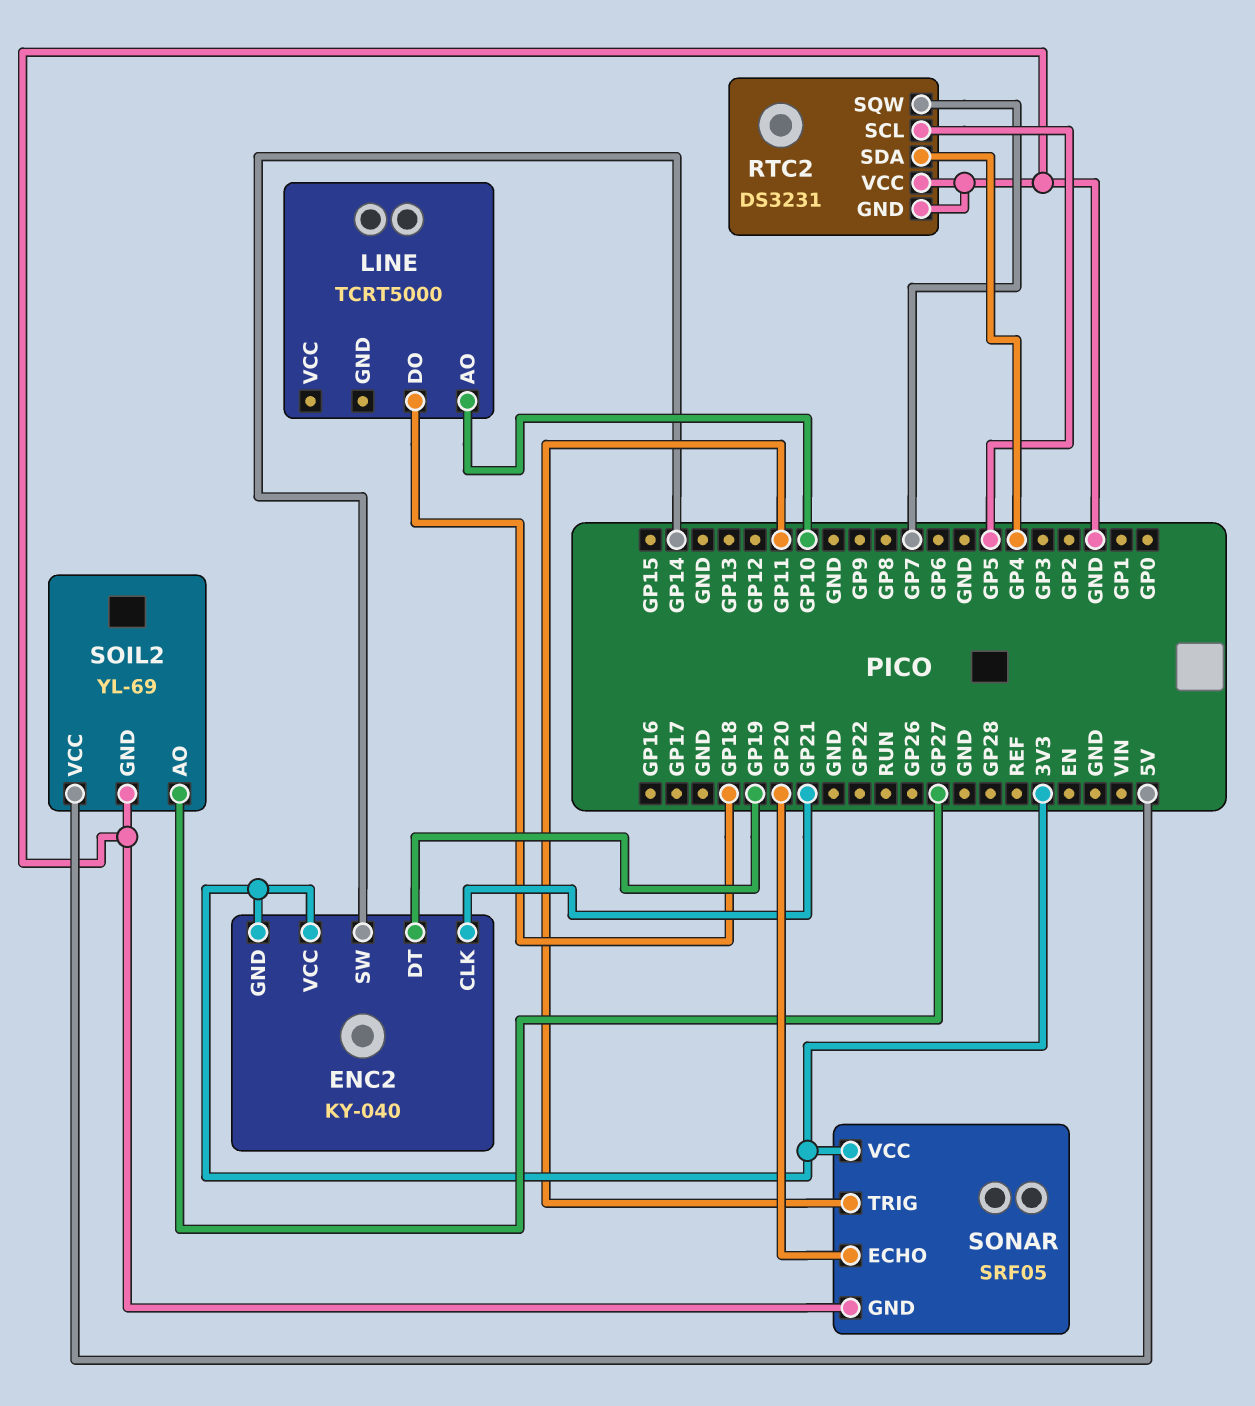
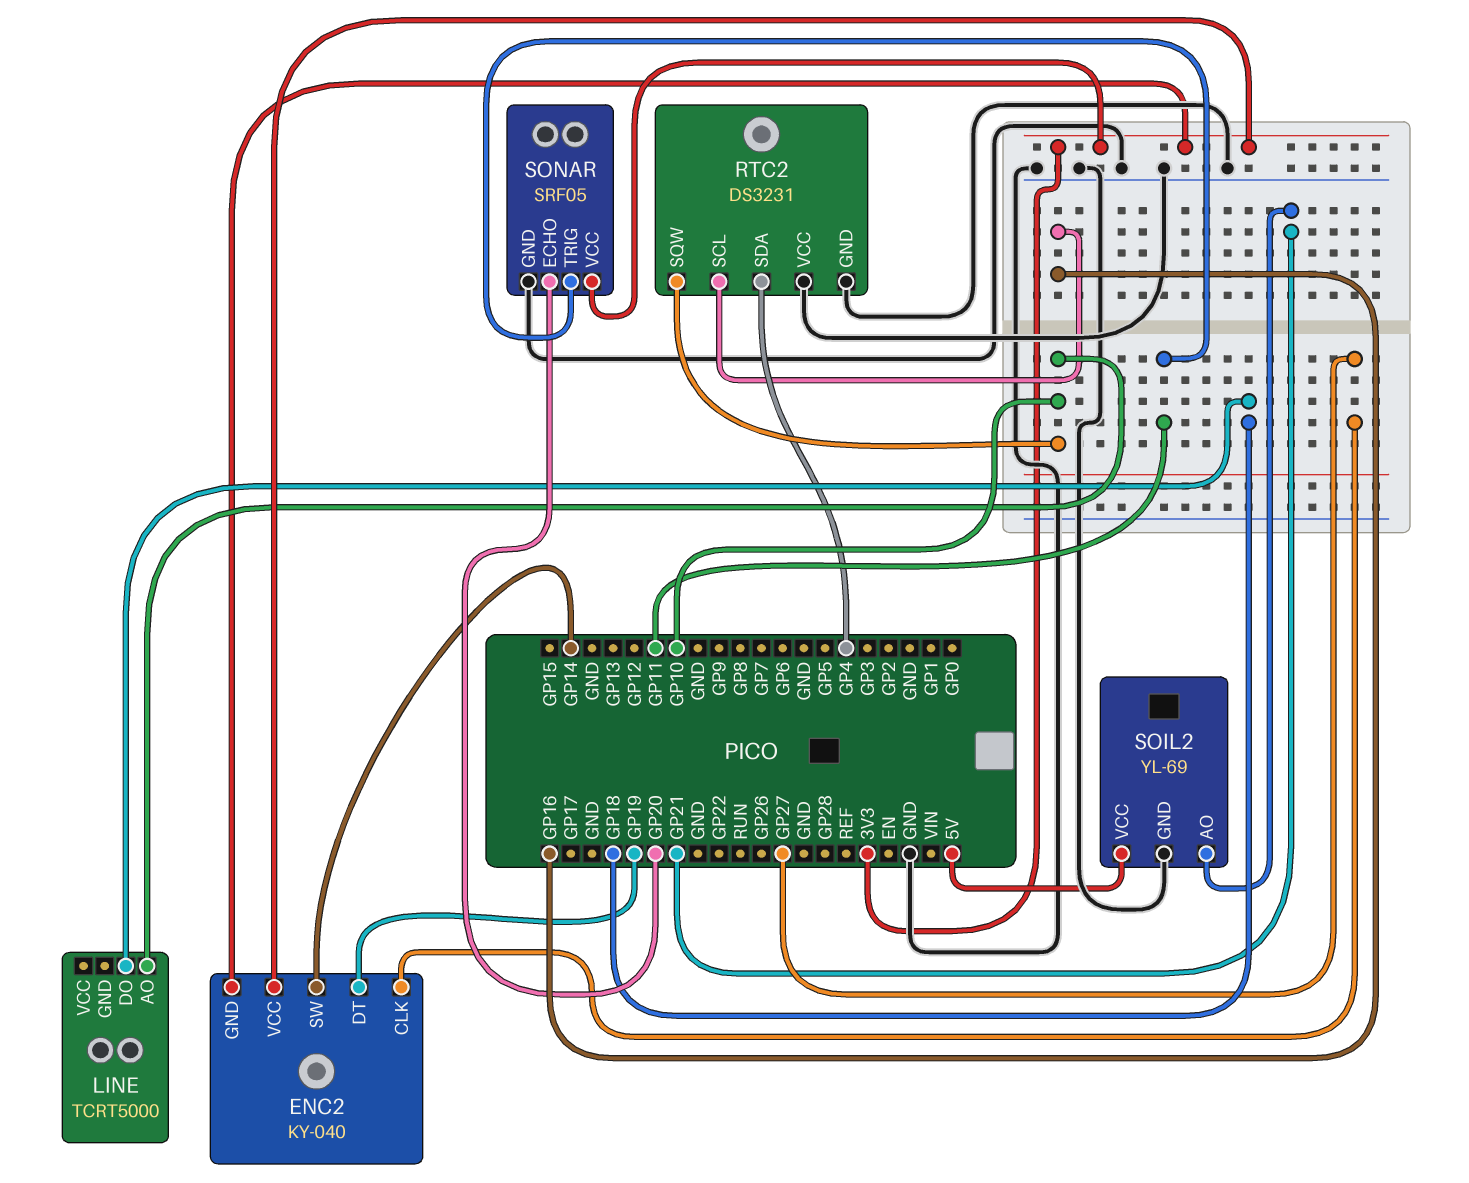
ENC2 pin CLK: GP21 -> GP27
RTC2 pin SCL: GP5 -> GP16
RTC2 pin SQW: GP7 -> GP10
SOIL2 pin AO: GP27 -> GP21

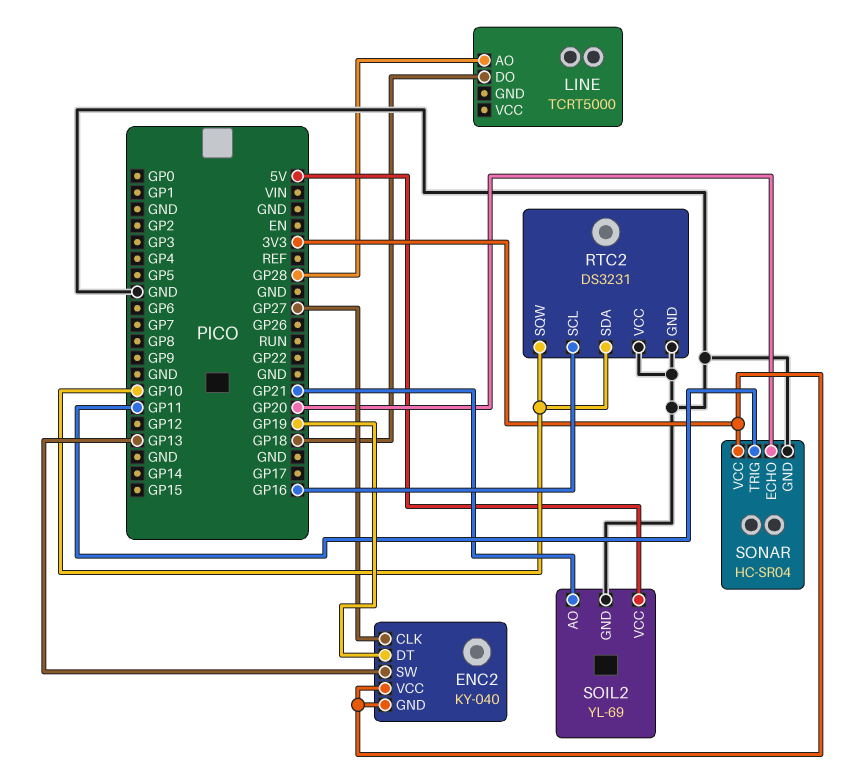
ENC2 pin SW: GP14 -> GP13
LINE pin AO: GP10 -> GP28
RTC2 pin SDA: GP4 -> GP10
SONAR: SRF05 -> HC-SR04

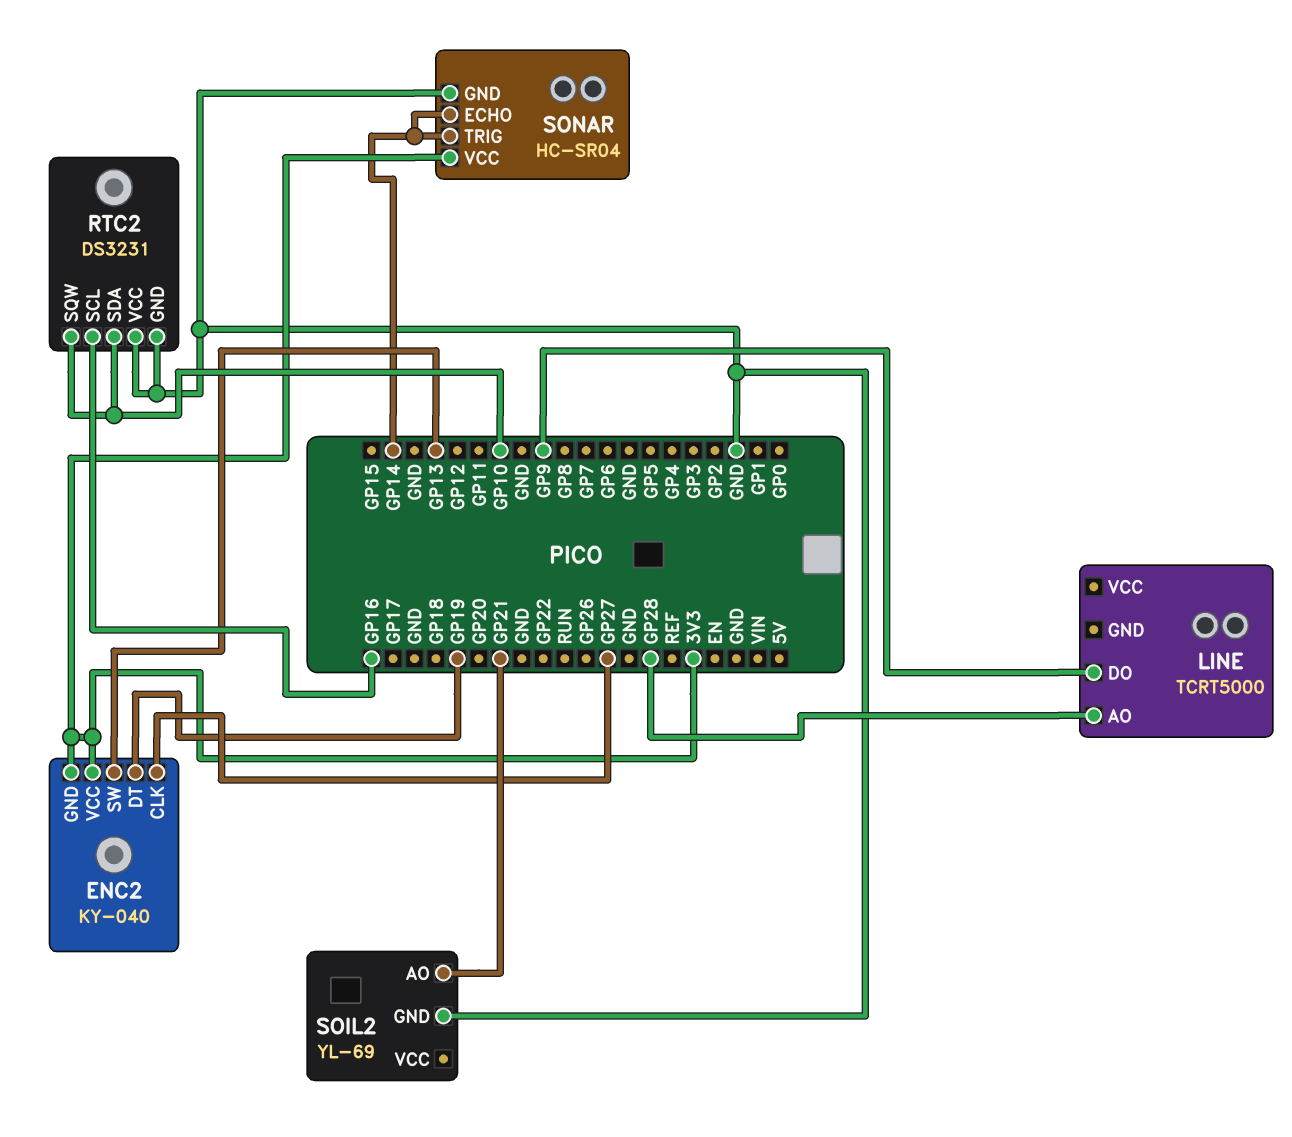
LINE pin DO: GP18 -> GP9
SOIL2 pin VCC: 5V -> none
SONAR pin ECHO: GP20 -> GP14
SONAR pin TRIG: GP11 -> GP14

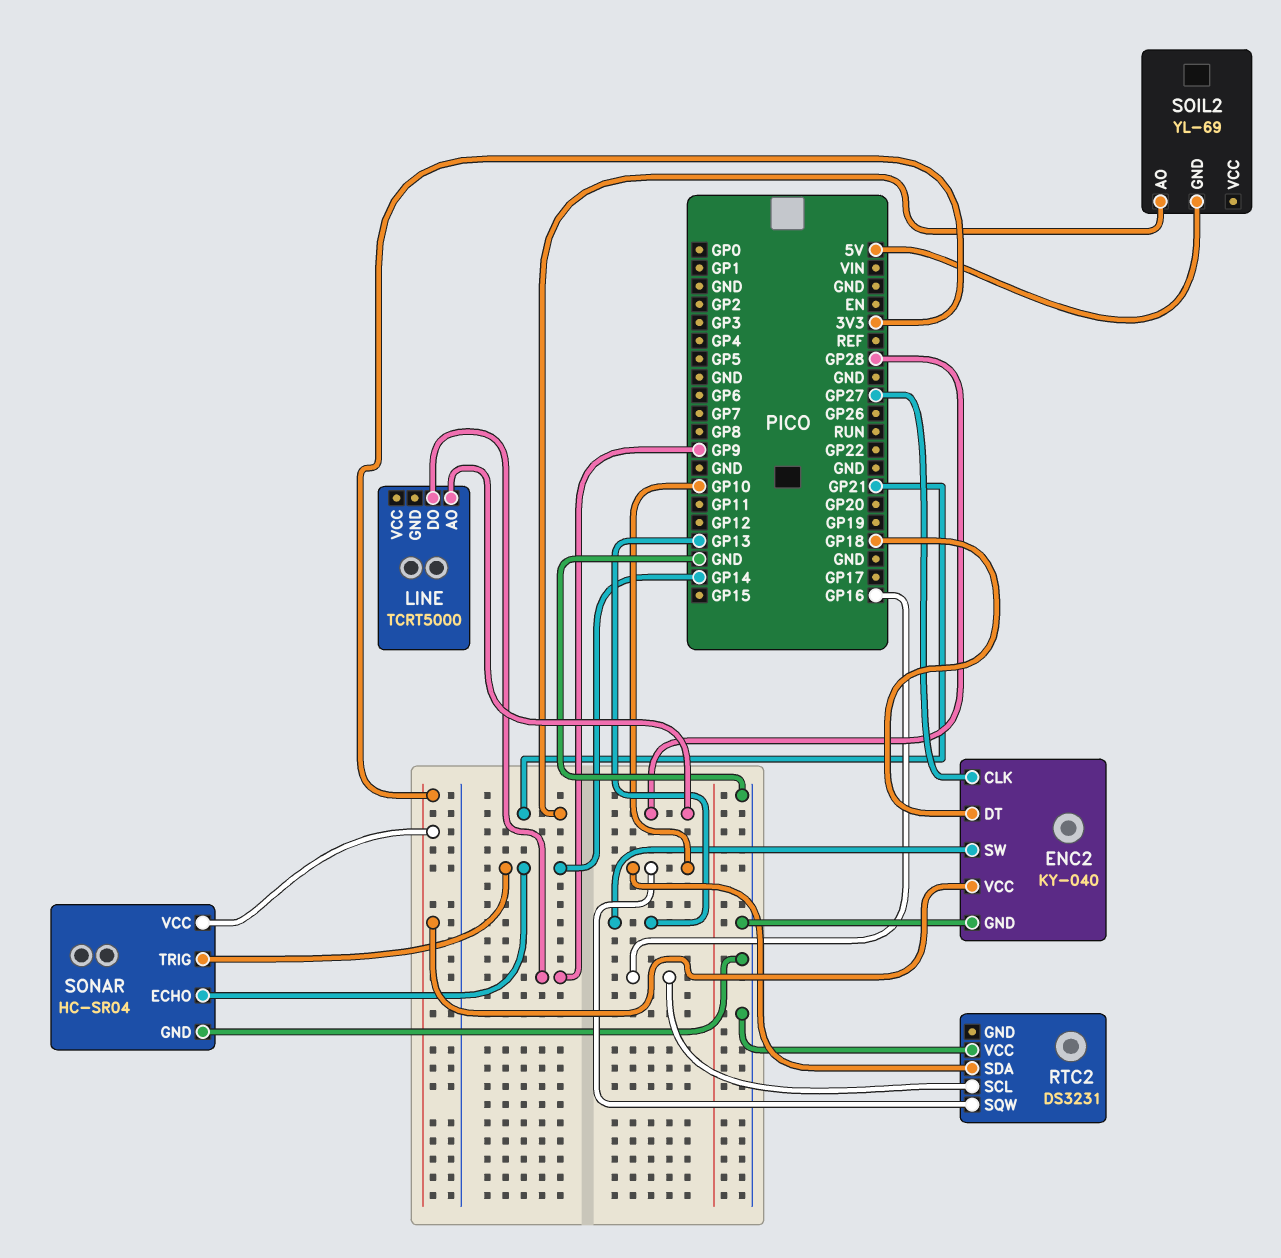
ENC2 pin DT: GP19 -> GP18
ENC2 pin GND: 3V3 -> GND
RTC2 pin GND: GND -> none
SOIL2 pin GND: GND -> 5V

